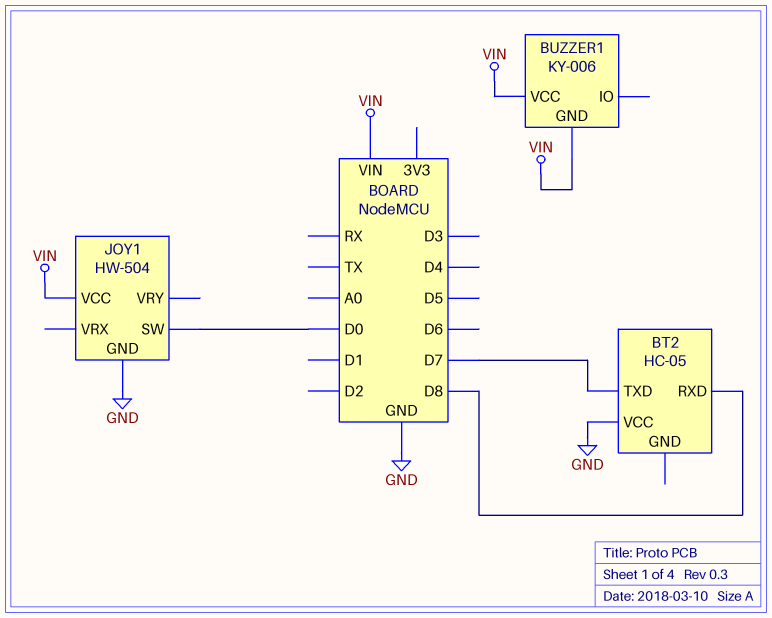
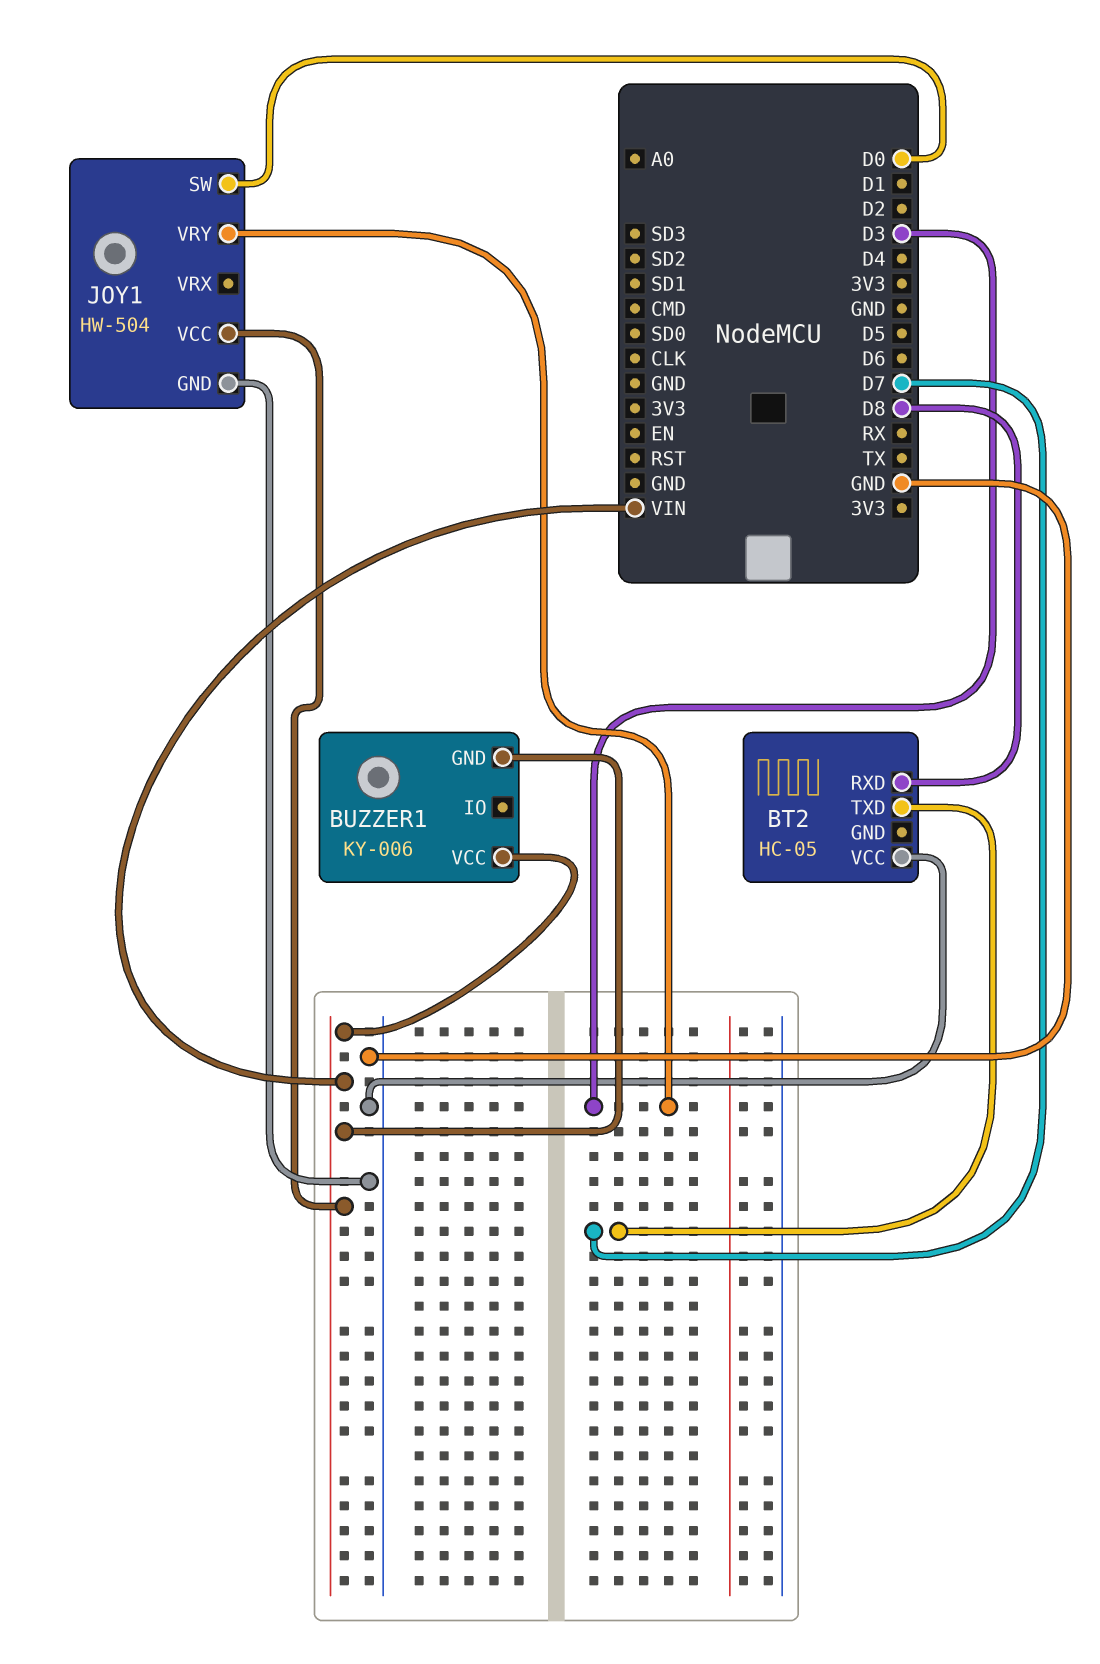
JOY1 pin VRY: none -> D3

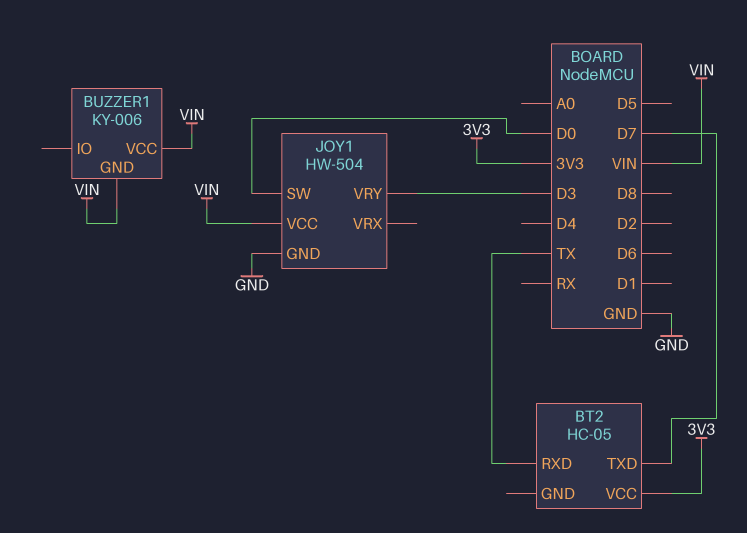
BT2 pin RXD: D8 -> TX
BT2 pin VCC: GND -> 3V3

